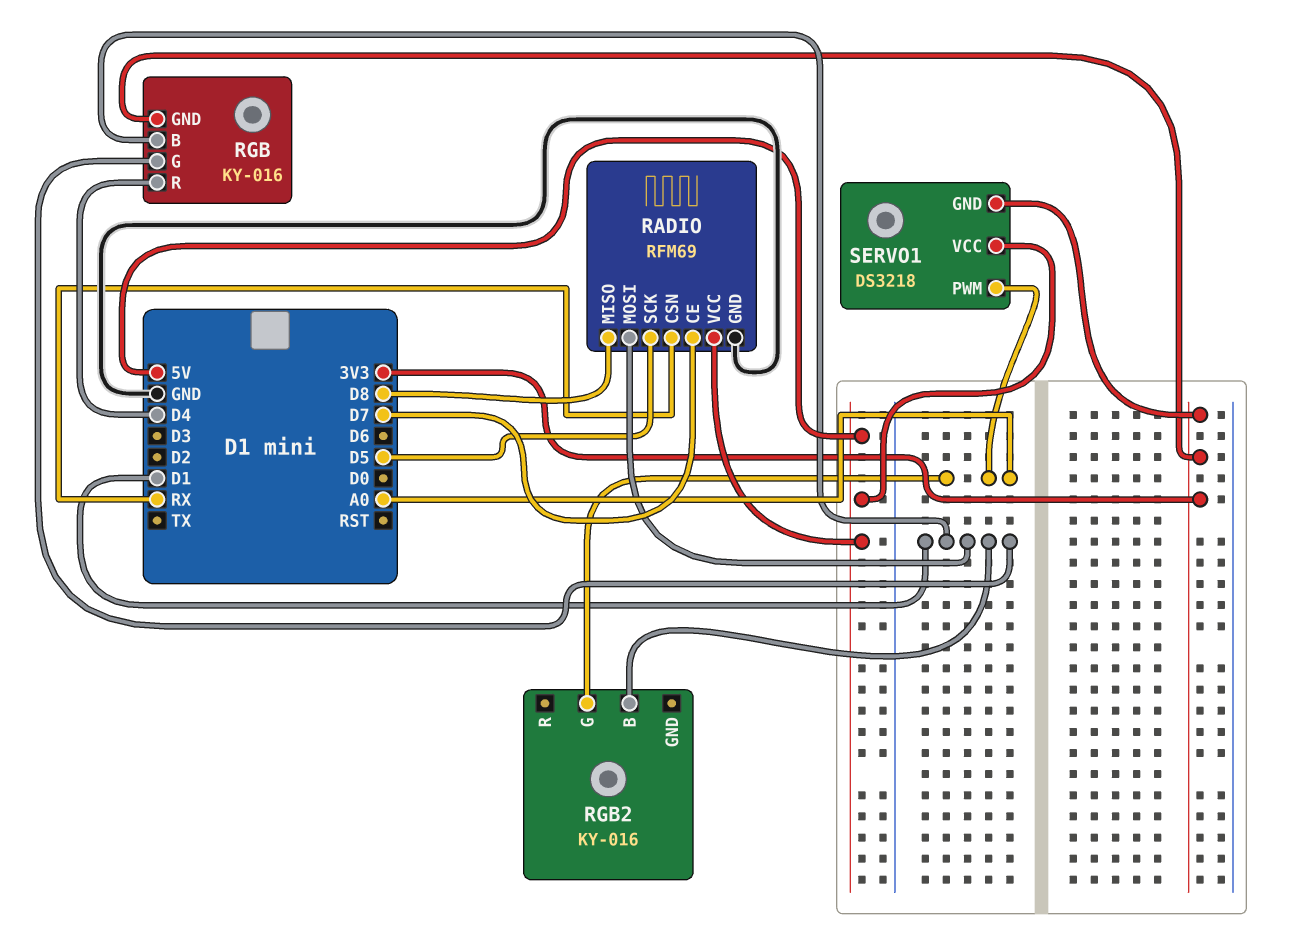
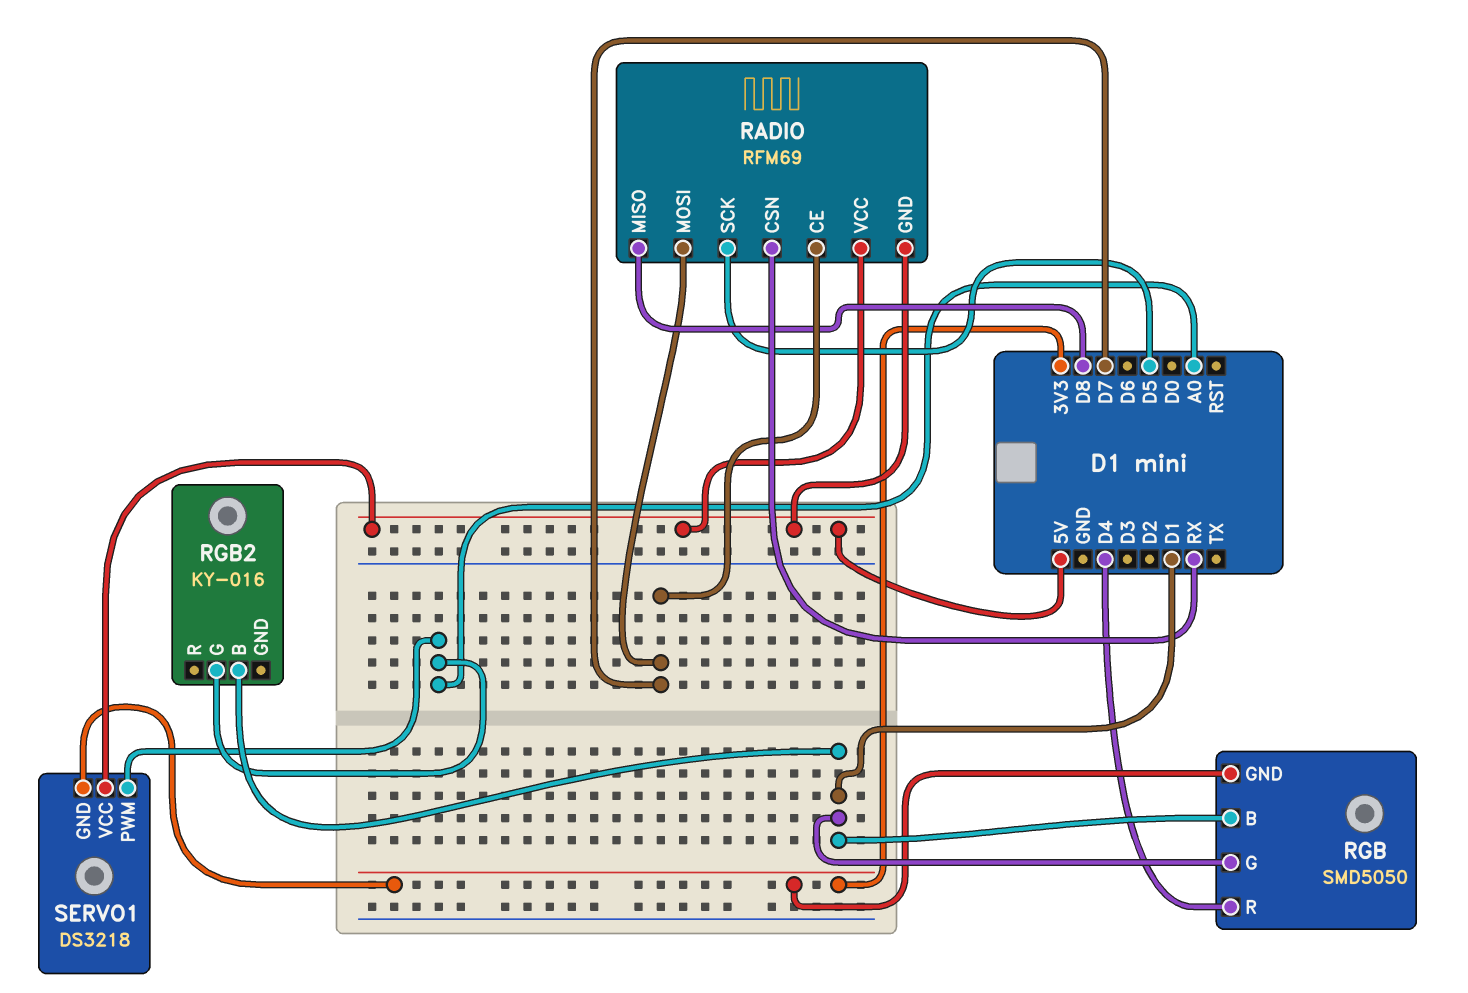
RADIO pin GND: GND -> 5V
RADIO pin MOSI: D1 -> D7
RGB: KY-016 -> SMD5050

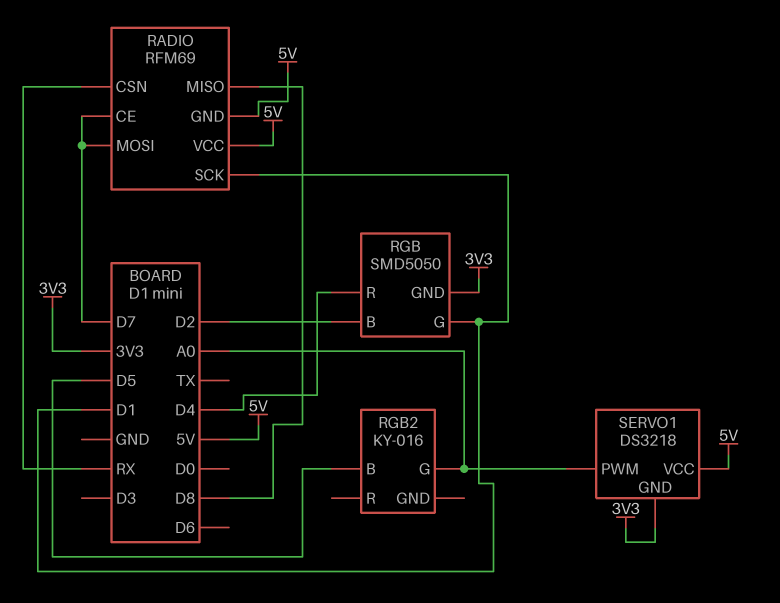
RADIO pin SCK: D5 -> D1
RGB pin B: D1 -> D2
RGB2 pin B: D1 -> D5

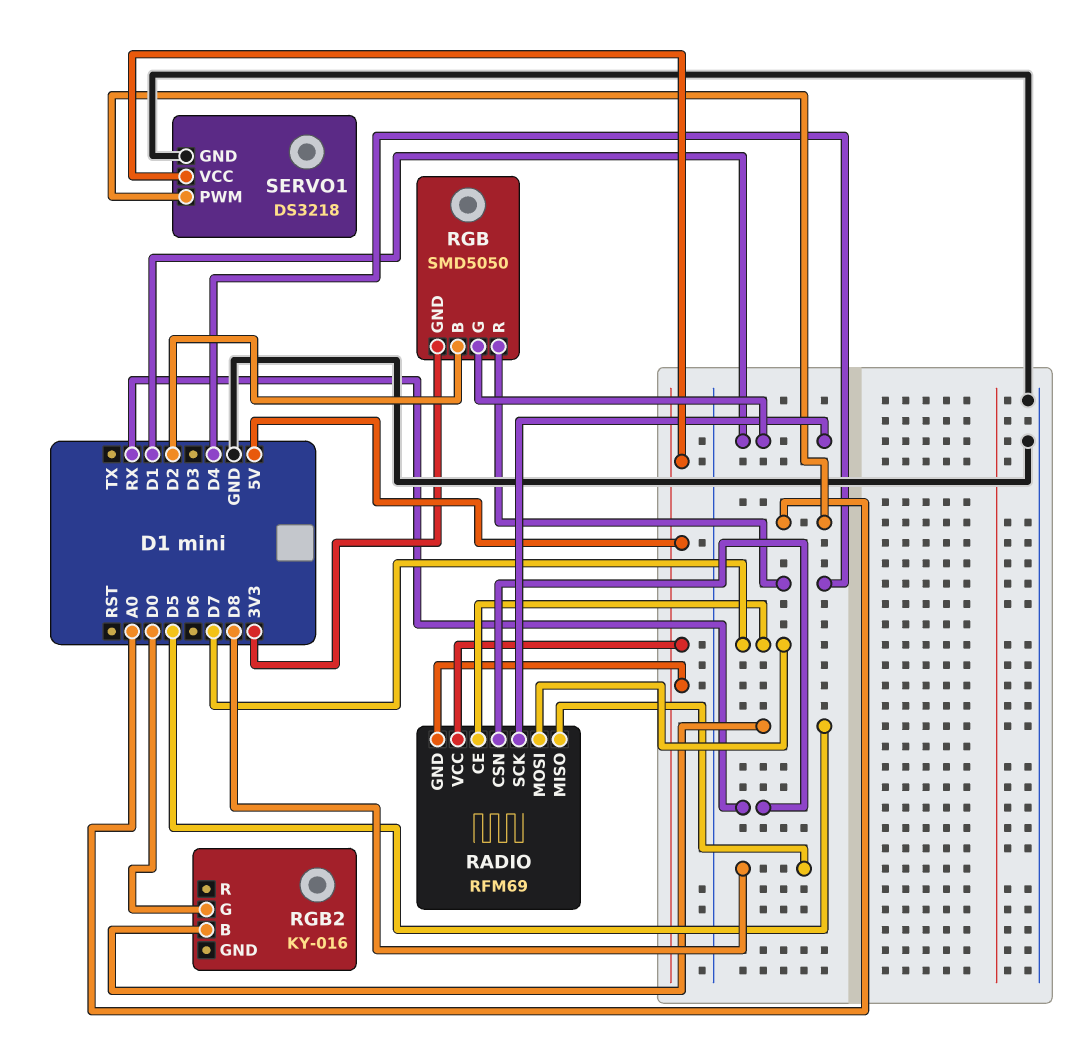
RGB2 pin G: A0 -> D0
SERVO1 pin GND: 3V3 -> GND

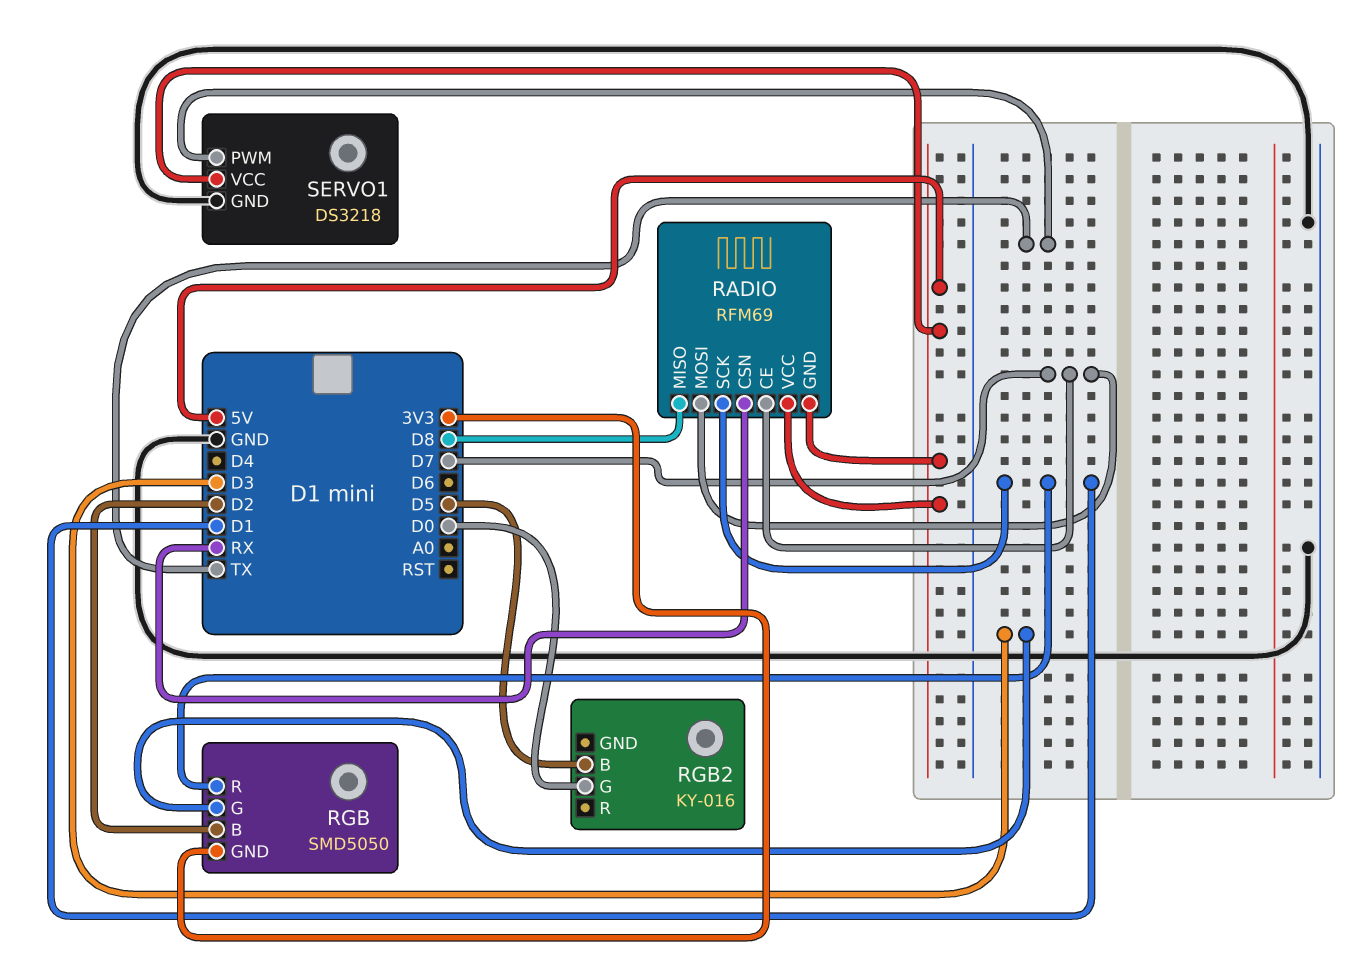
RGB pin G: D1 -> D3
RGB pin R: D4 -> D1
SERVO1 pin PWM: A0 -> TX

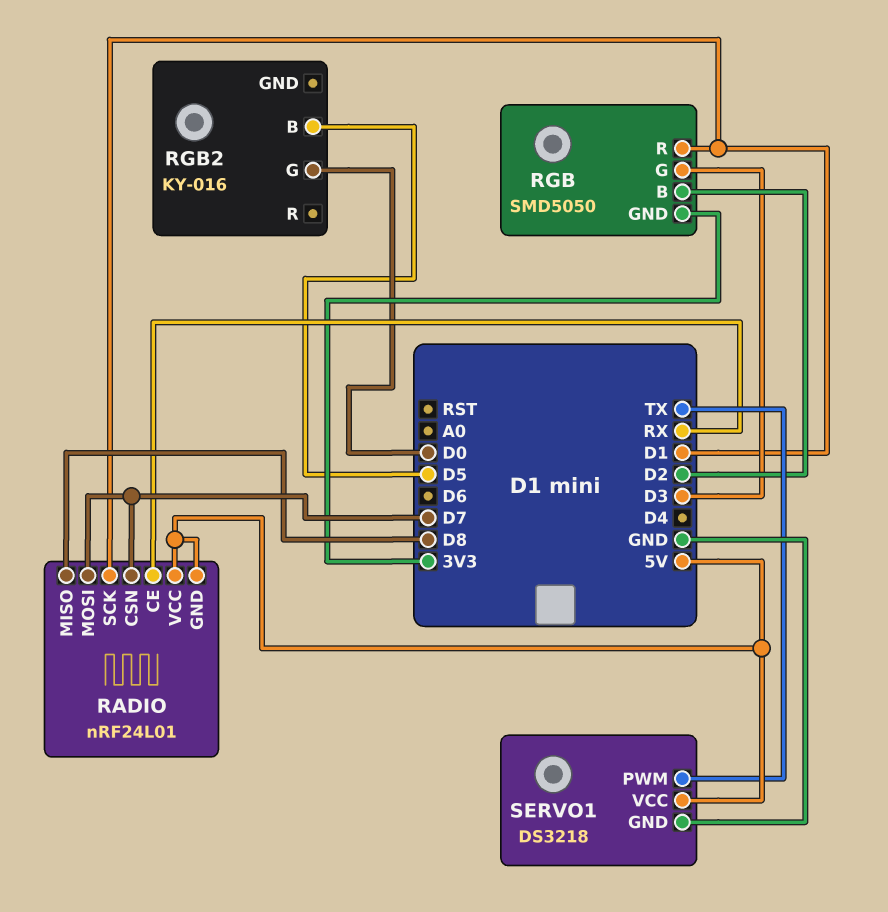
RADIO: RFM69 -> nRF24L01
RADIO pin CE: D7 -> RX
RADIO pin CSN: RX -> D7

